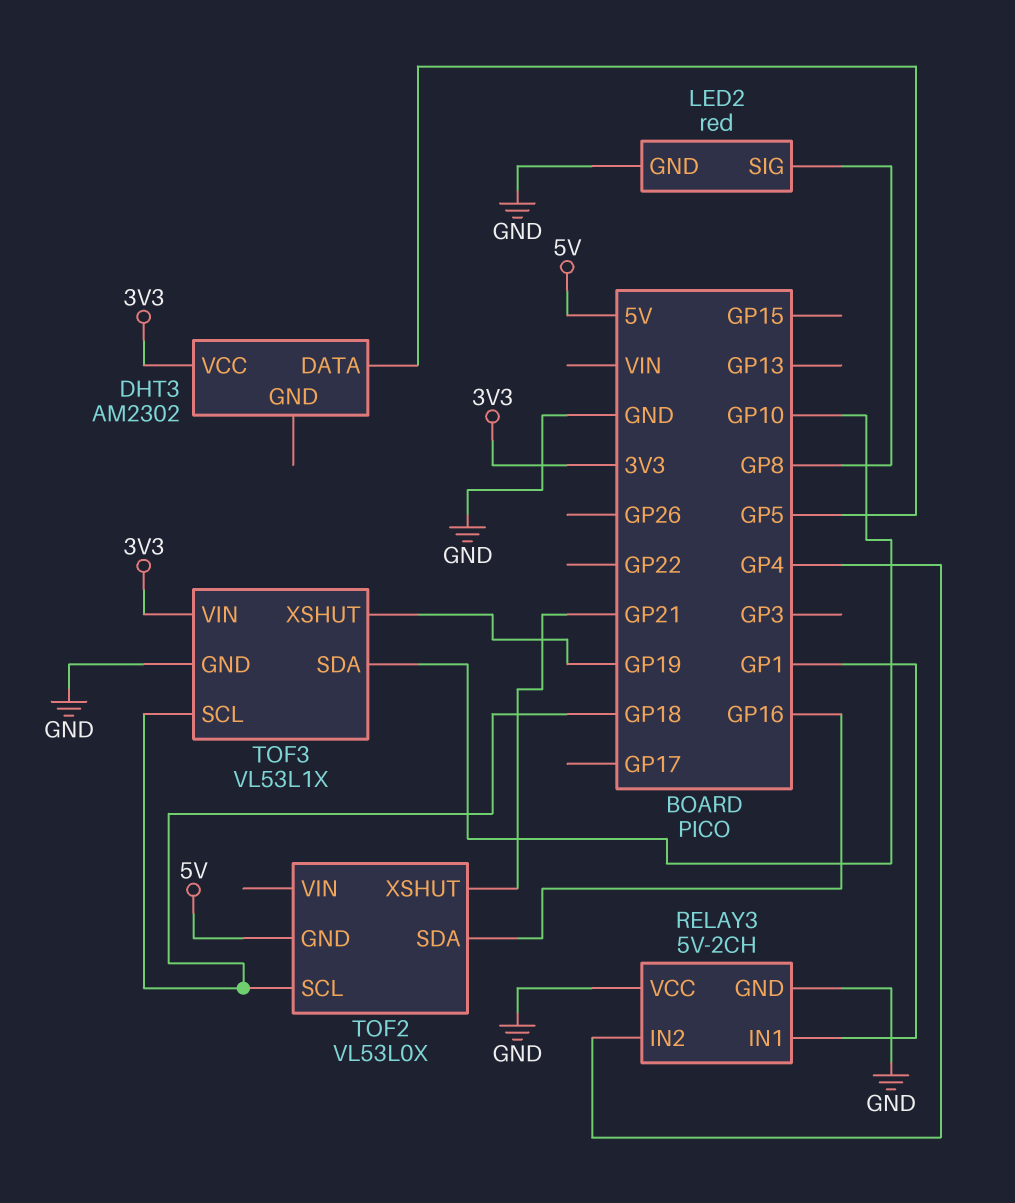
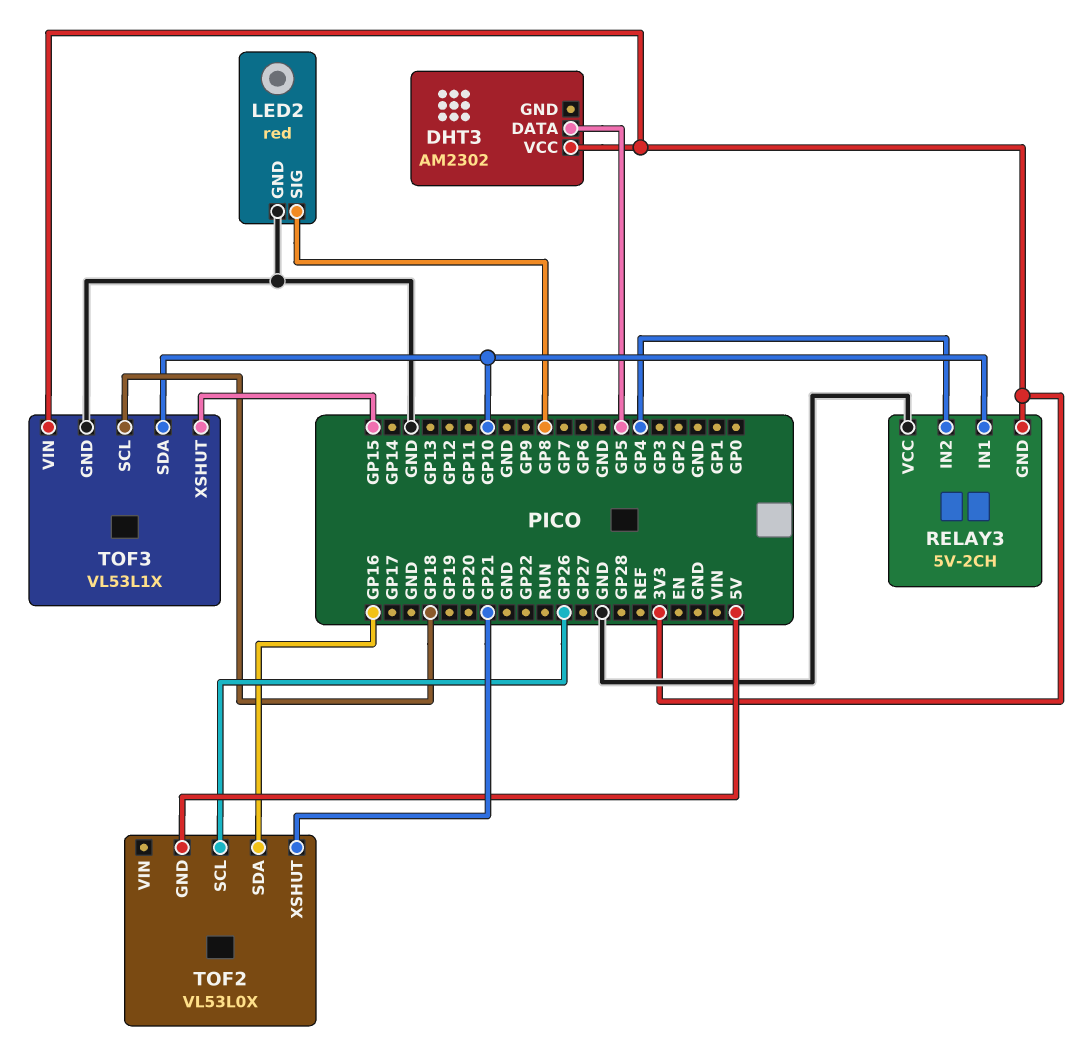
RELAY3 pin GND: GND -> 3V3
RELAY3 pin IN1: GP1 -> GP10
TOF2 pin SCL: GP18 -> GP26
TOF3 pin XSHUT: GP19 -> GP15

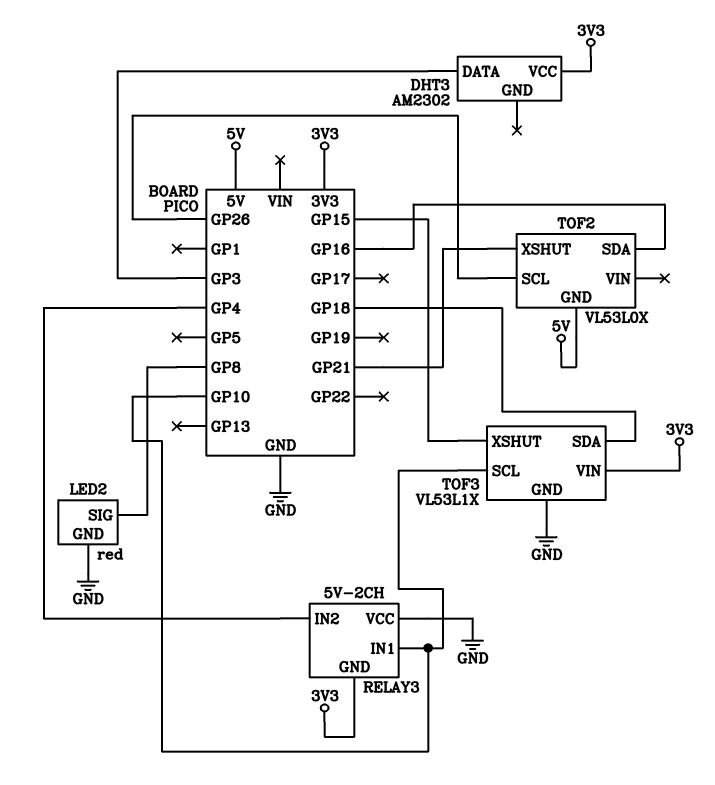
DHT3 pin DATA: GP5 -> GP3
TOF3 pin SCL: GP18 -> GP10
TOF3 pin SDA: GP10 -> GP18

